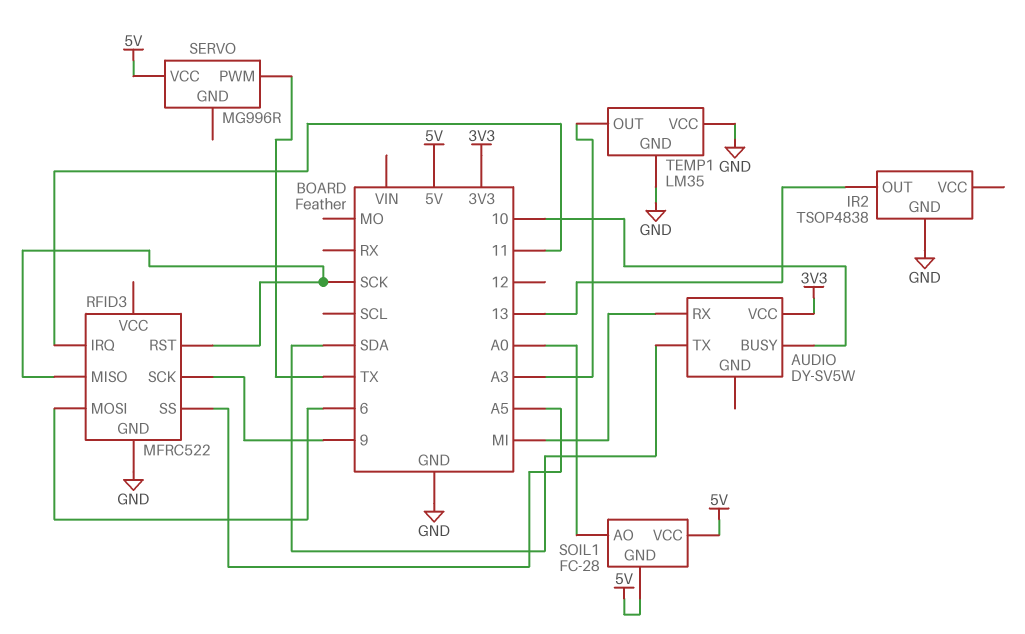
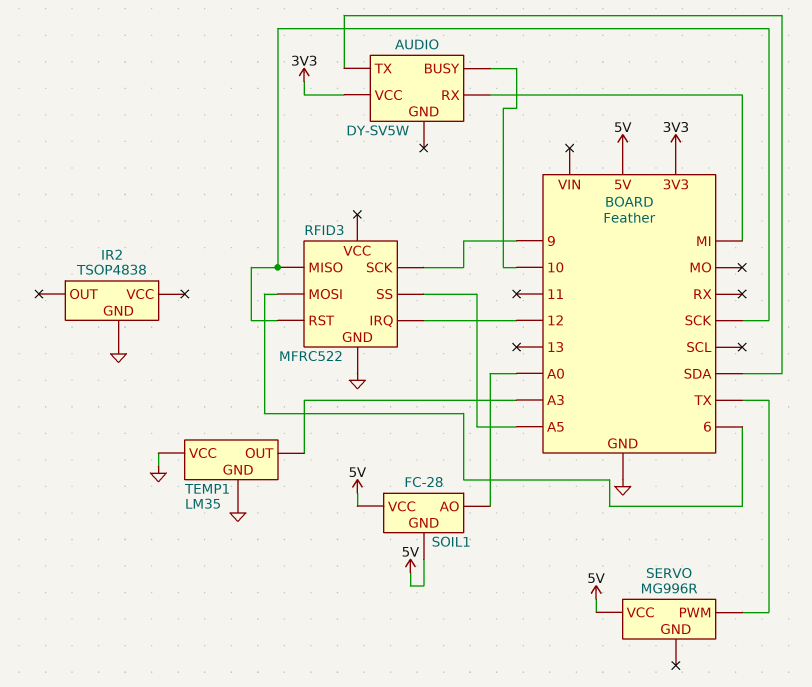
IR2 pin OUT: 13 -> none
RFID3 pin IRQ: 11 -> 12

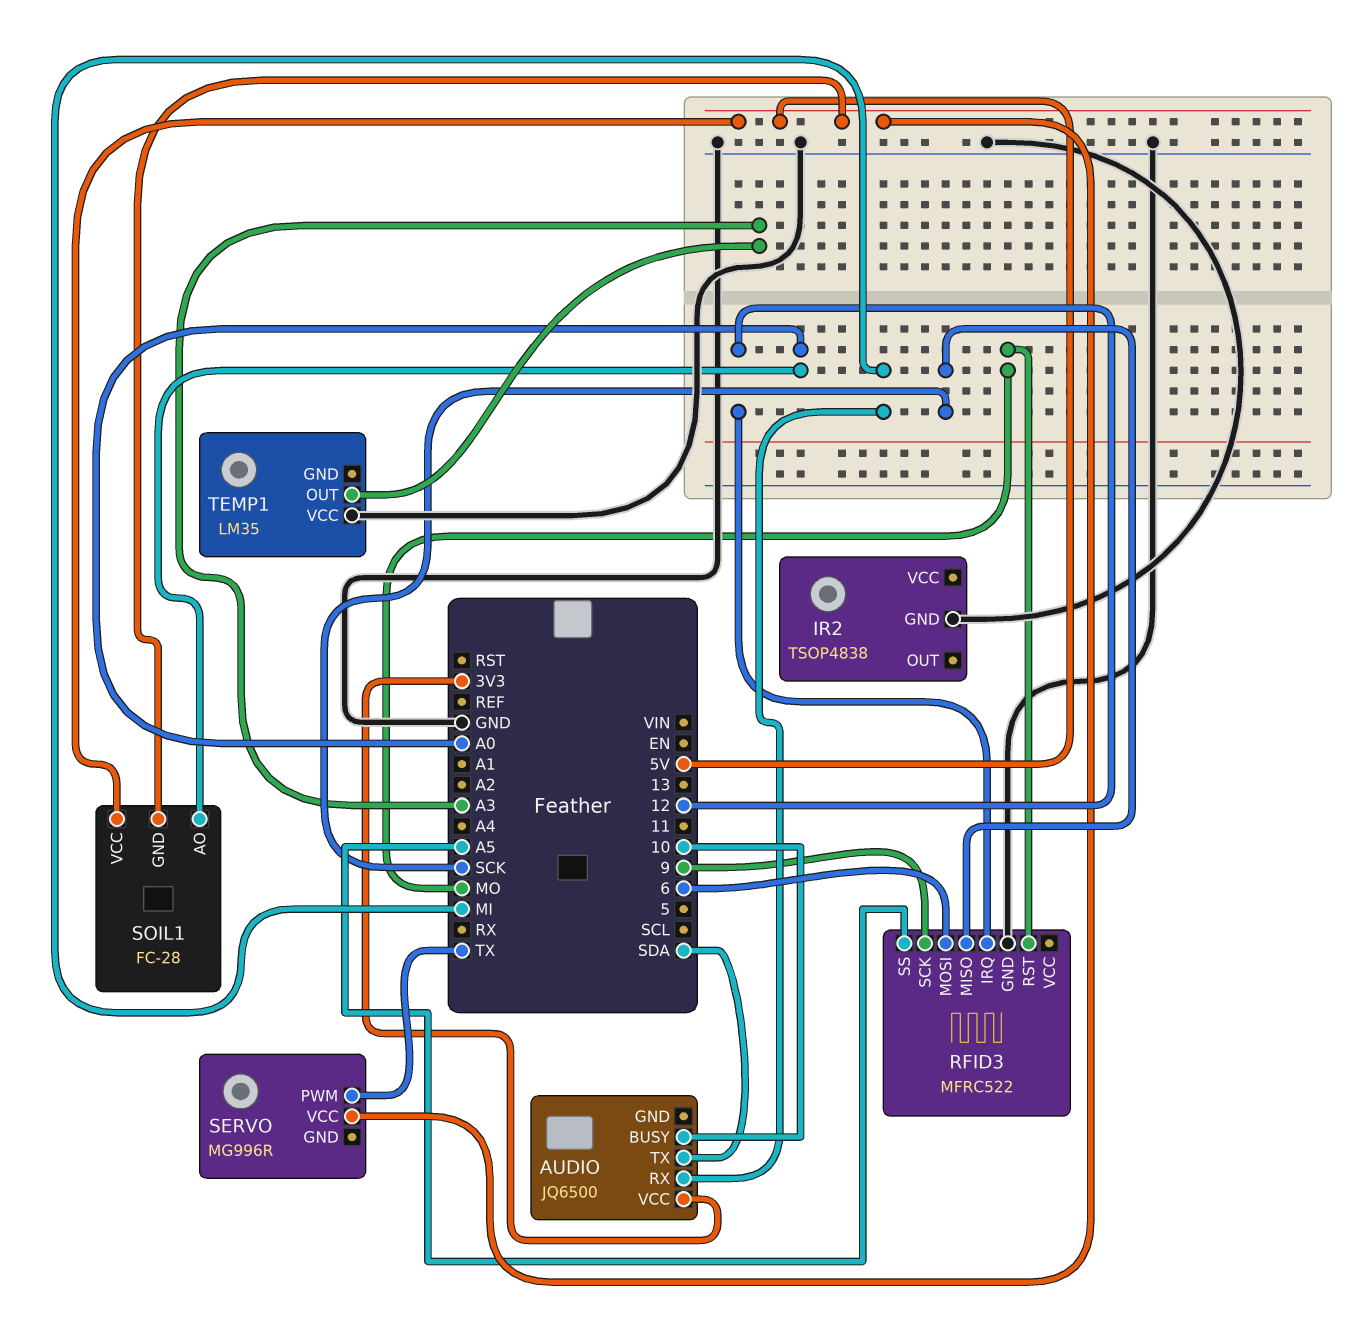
AUDIO: DY-SV5W -> JQ6500
RFID3 pin RST: SCK -> MO
TEMP1 pin GND: GND -> none

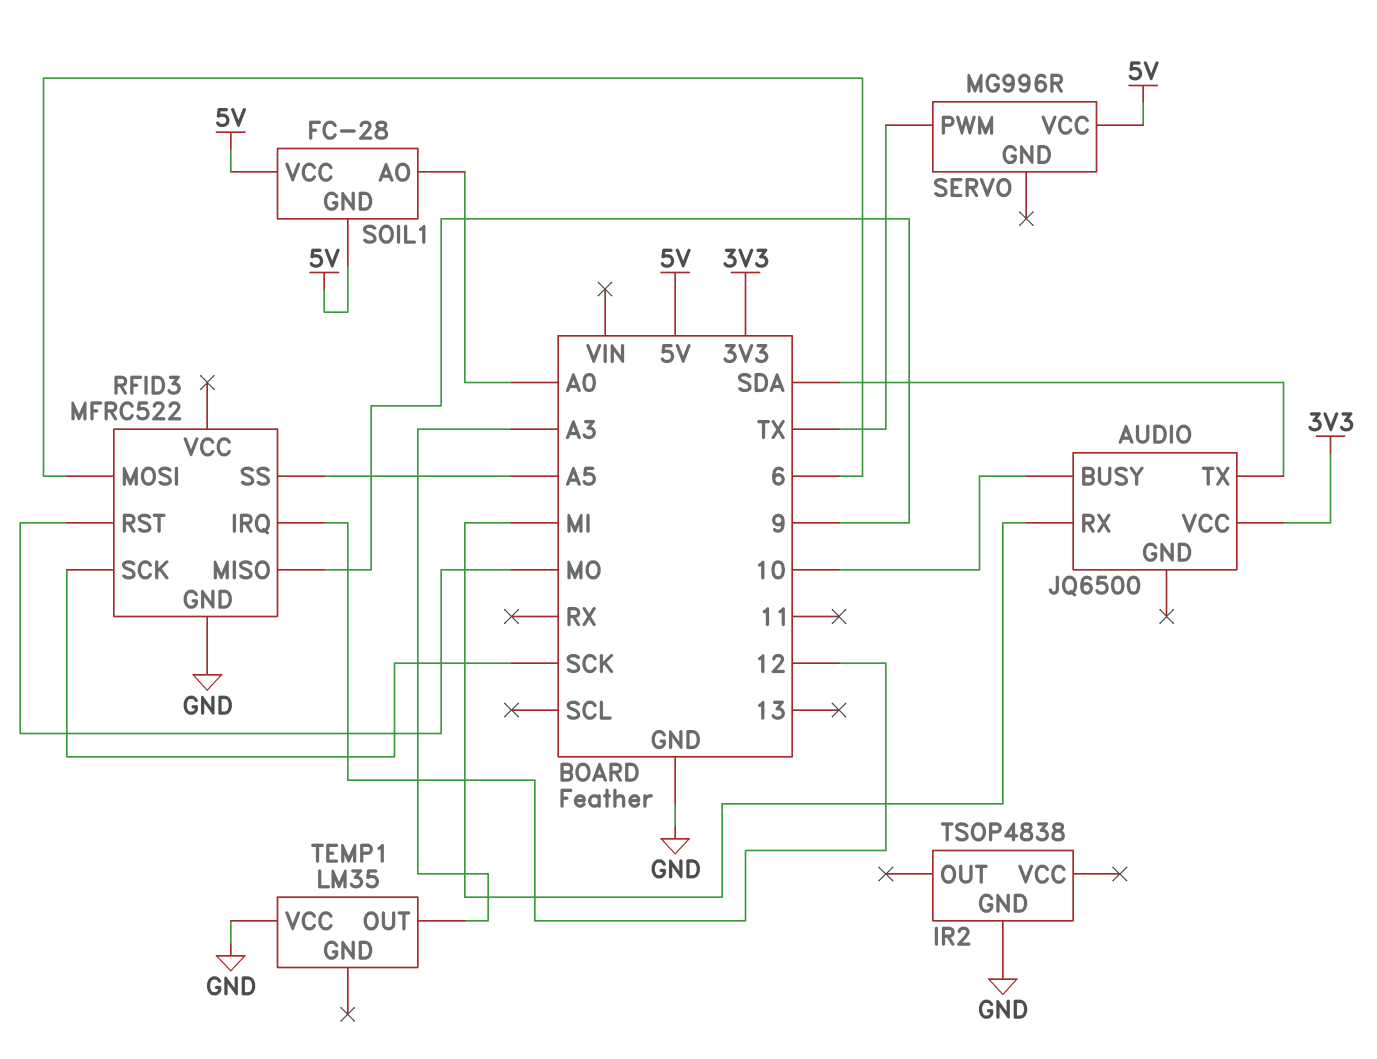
RFID3 pin MISO: SCK -> 9
RFID3 pin SCK: 9 -> SCK

